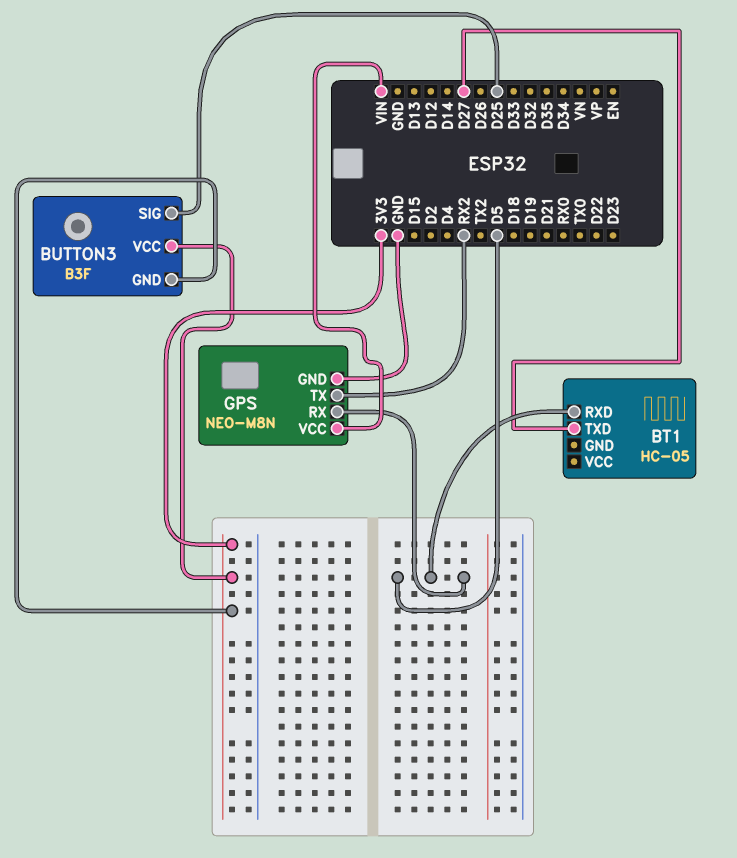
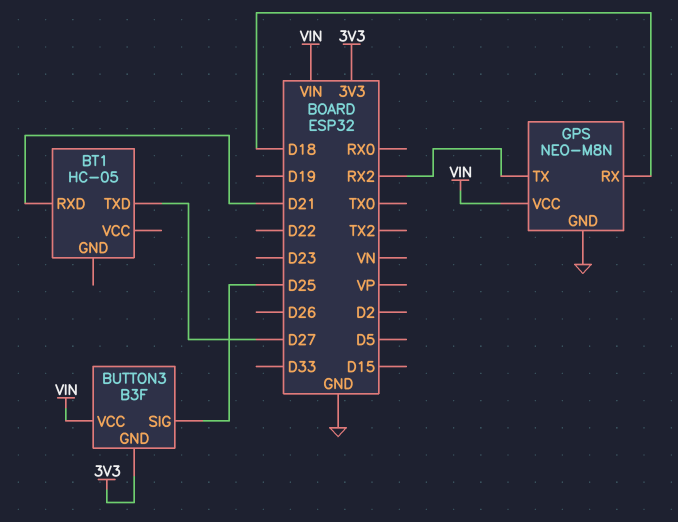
BT1 pin RXD: D5 -> D21
BUTTON3 pin VCC: 3V3 -> VIN
GPS pin RX: D5 -> D18

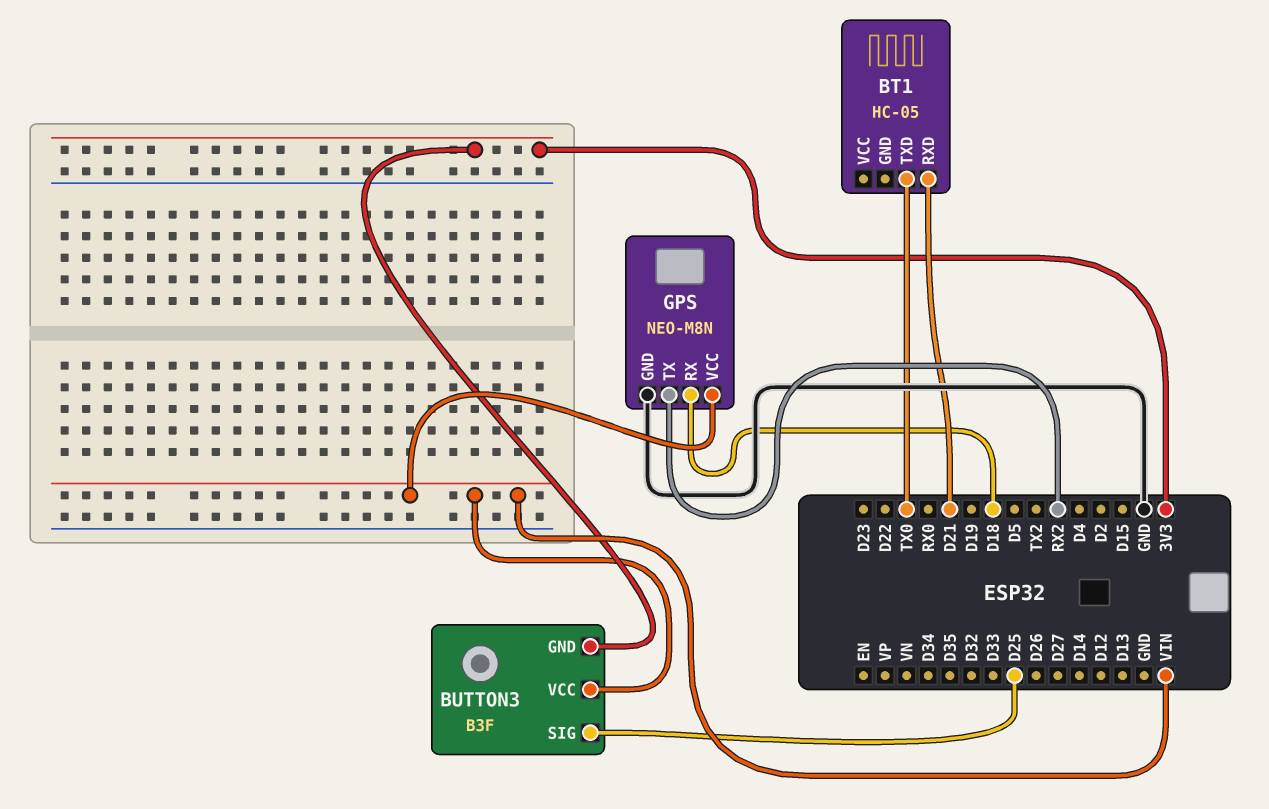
BT1 pin TXD: D27 -> TX0

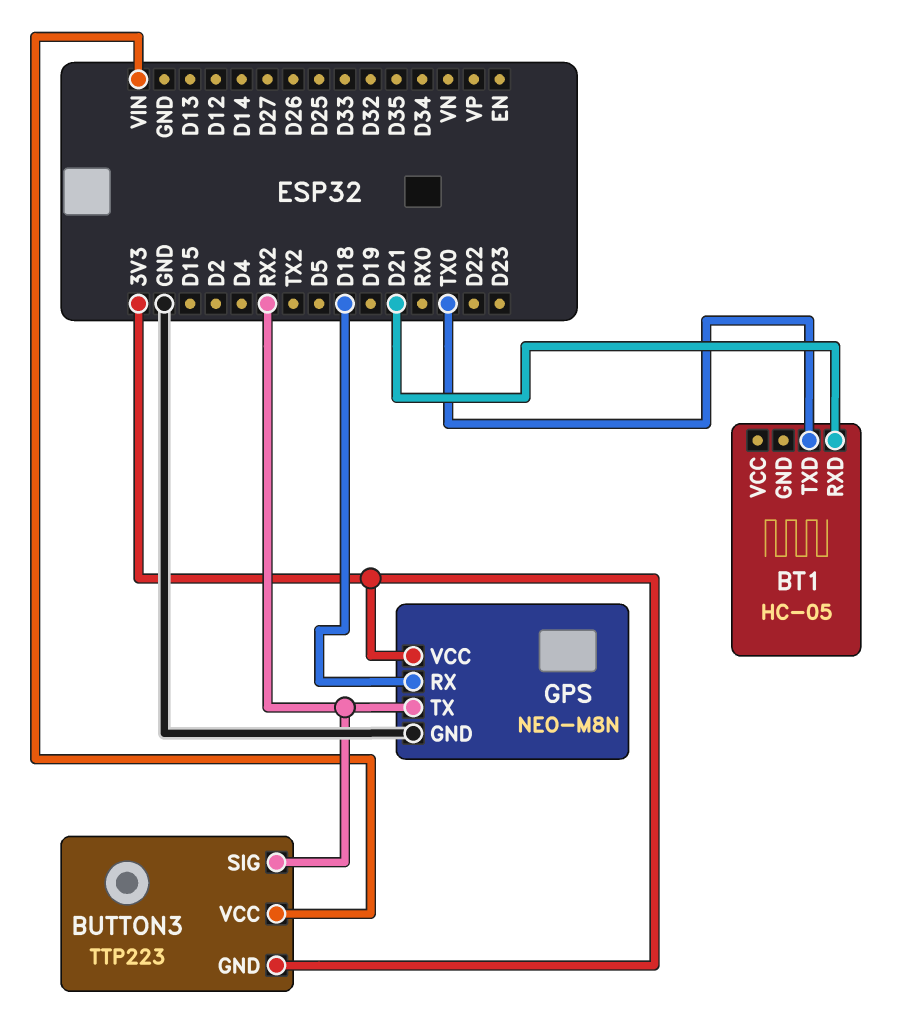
BUTTON3: B3F -> TTP223
BUTTON3 pin SIG: D25 -> RX2
GPS pin VCC: VIN -> 3V3

